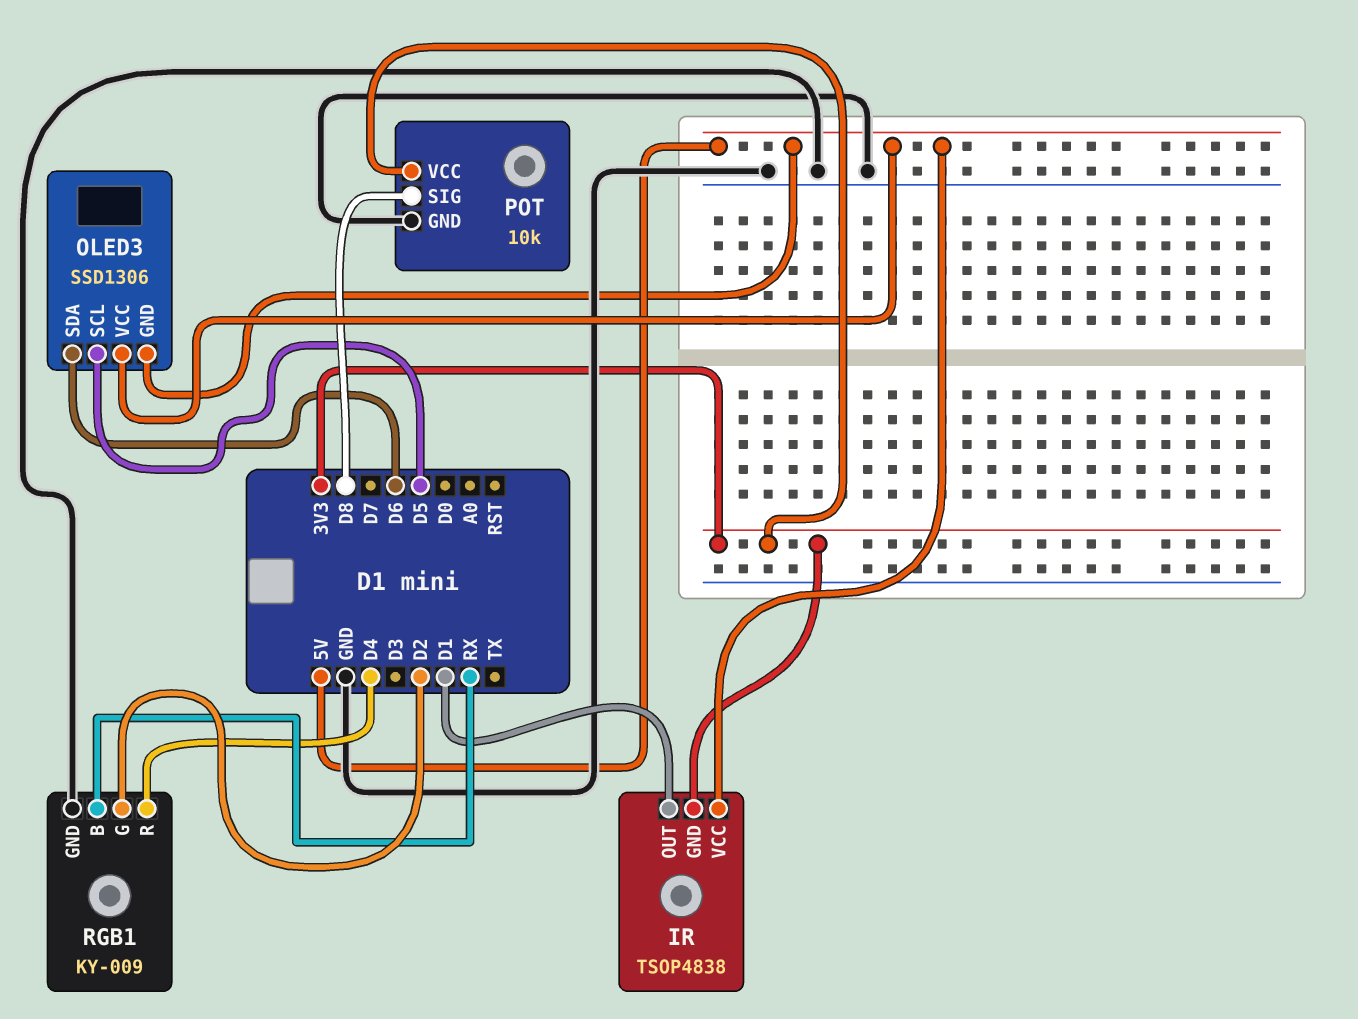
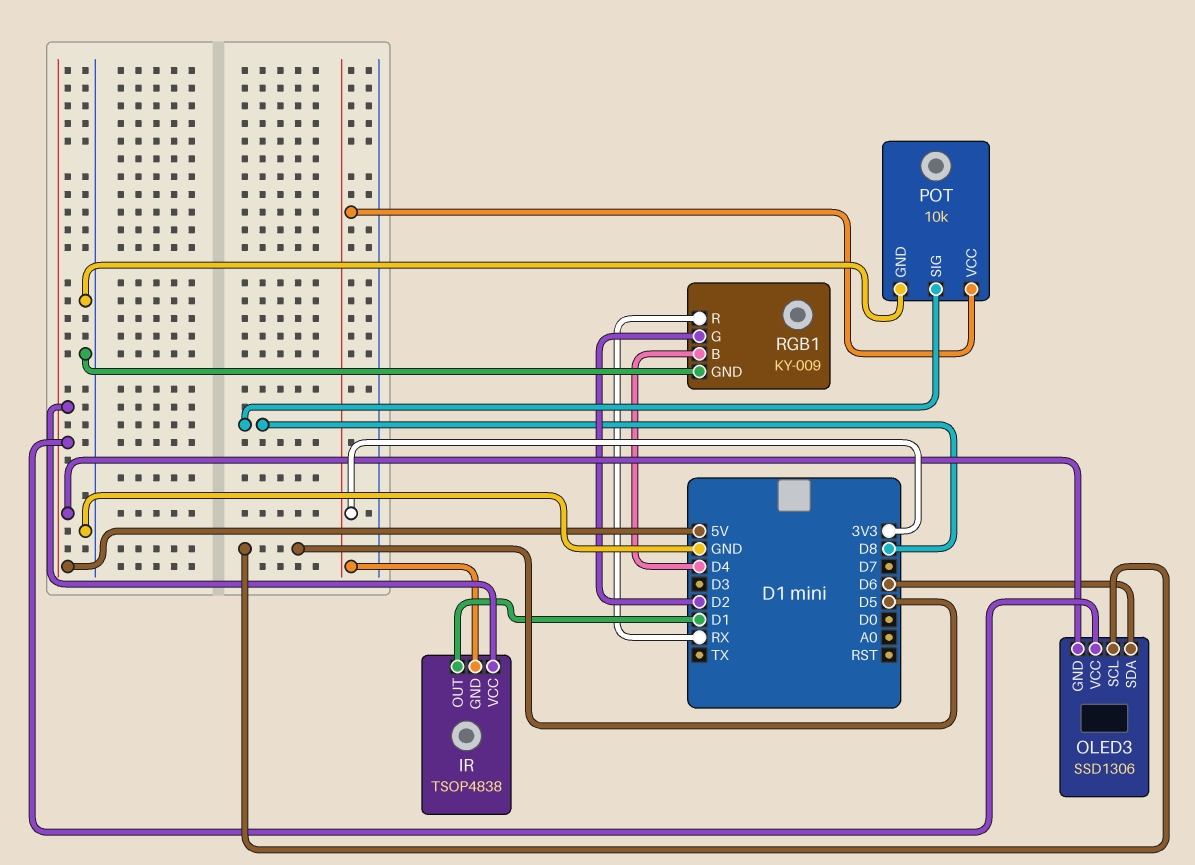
RGB1 pin B: RX -> D4
RGB1 pin R: D4 -> RX

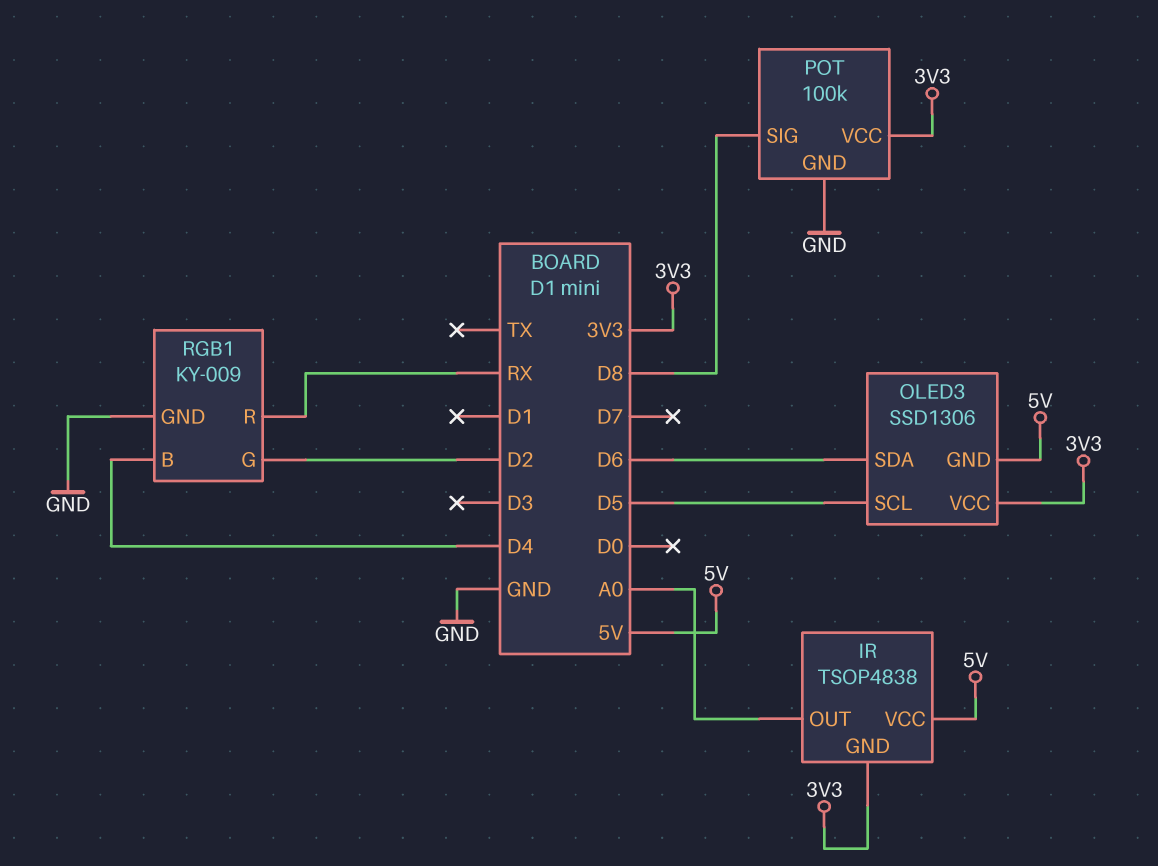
IR pin OUT: D1 -> A0
OLED3 pin VCC: 5V -> 3V3
POT: 10k -> 100k

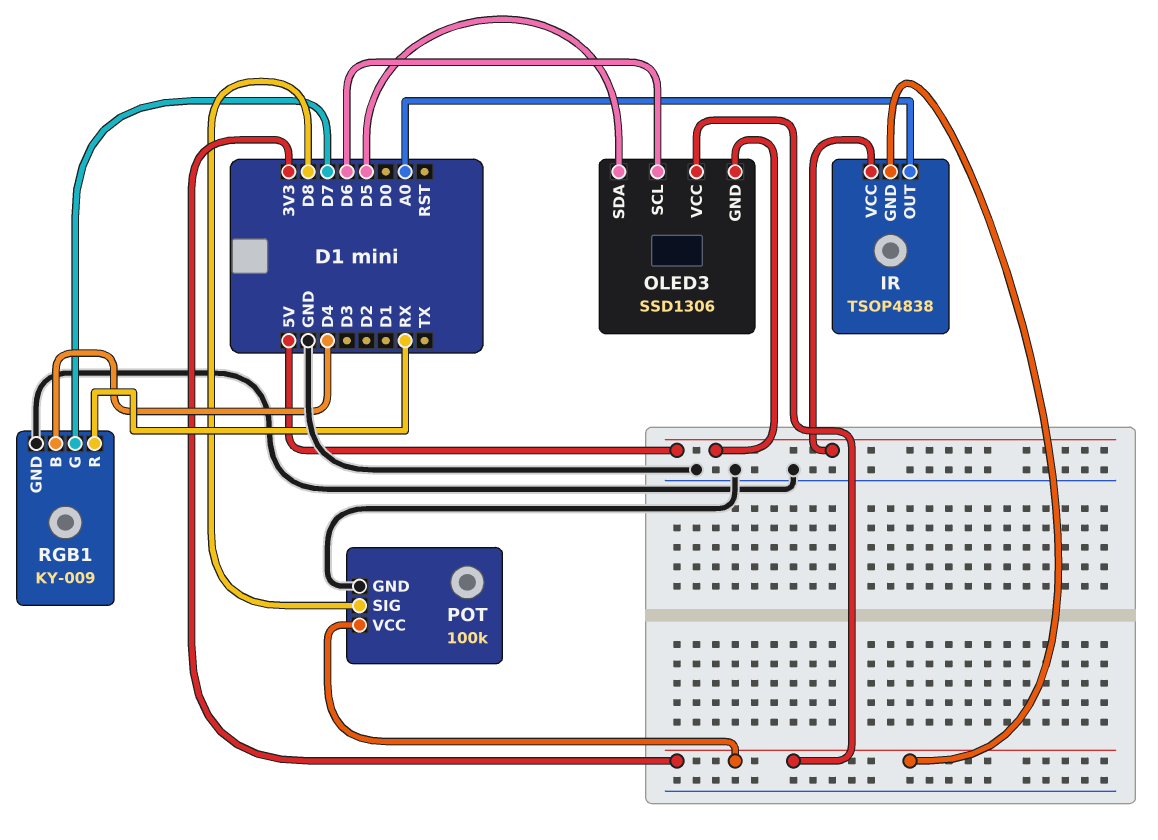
OLED3 pin SCL: D5 -> D6
OLED3 pin SDA: D6 -> D5
RGB1 pin G: D2 -> D7

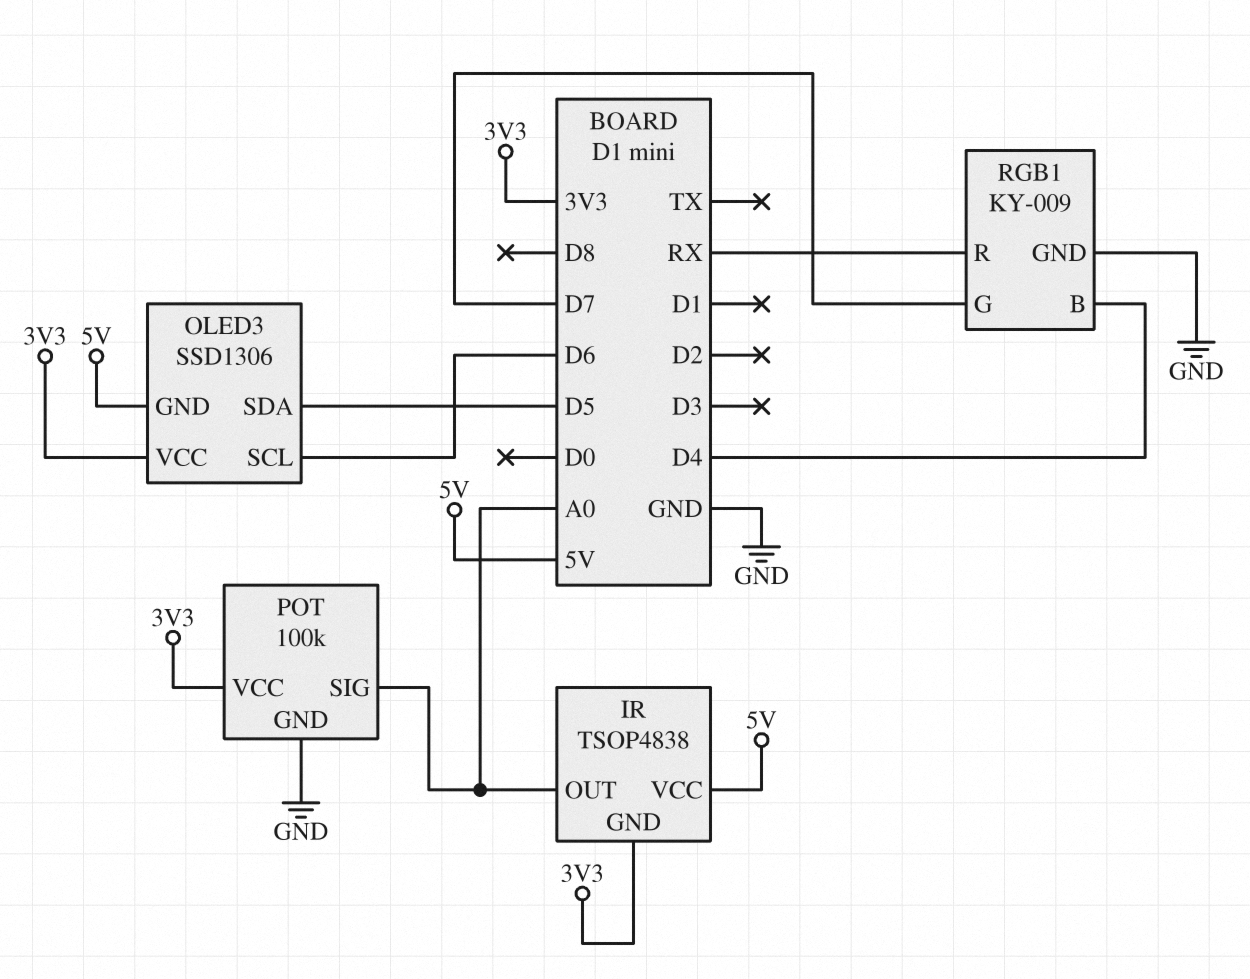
POT pin SIG: D8 -> A0

